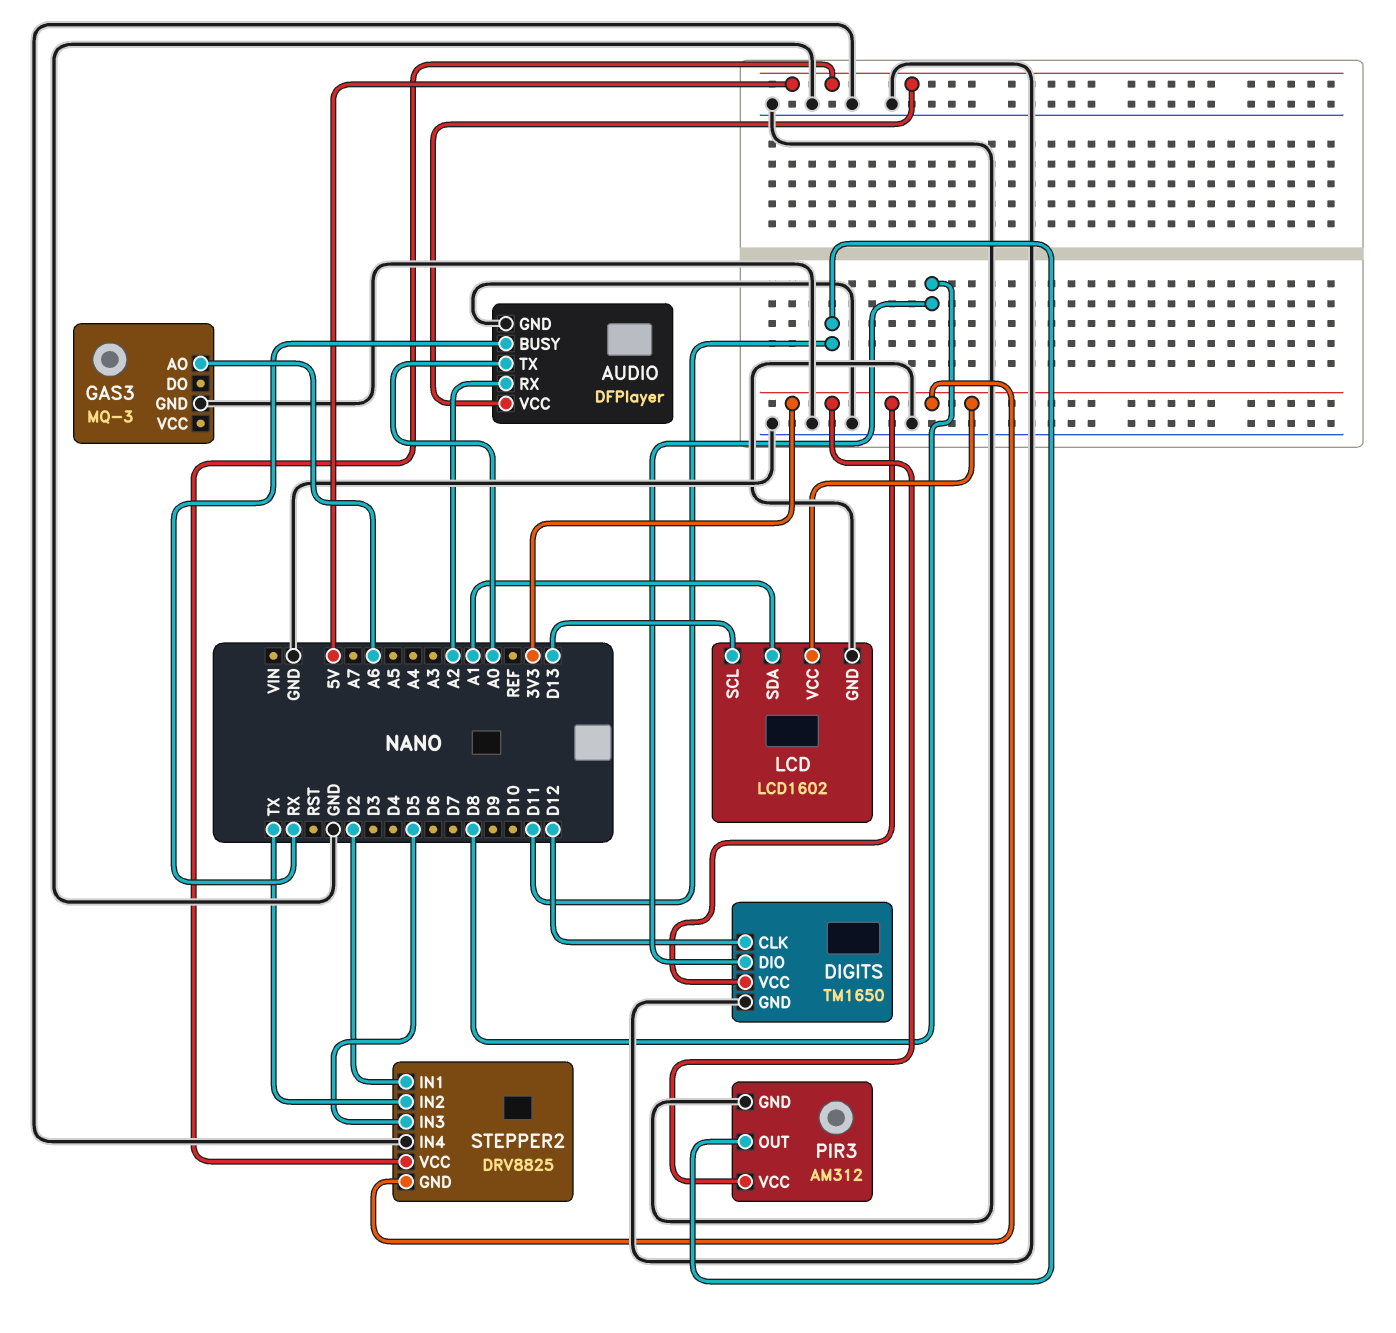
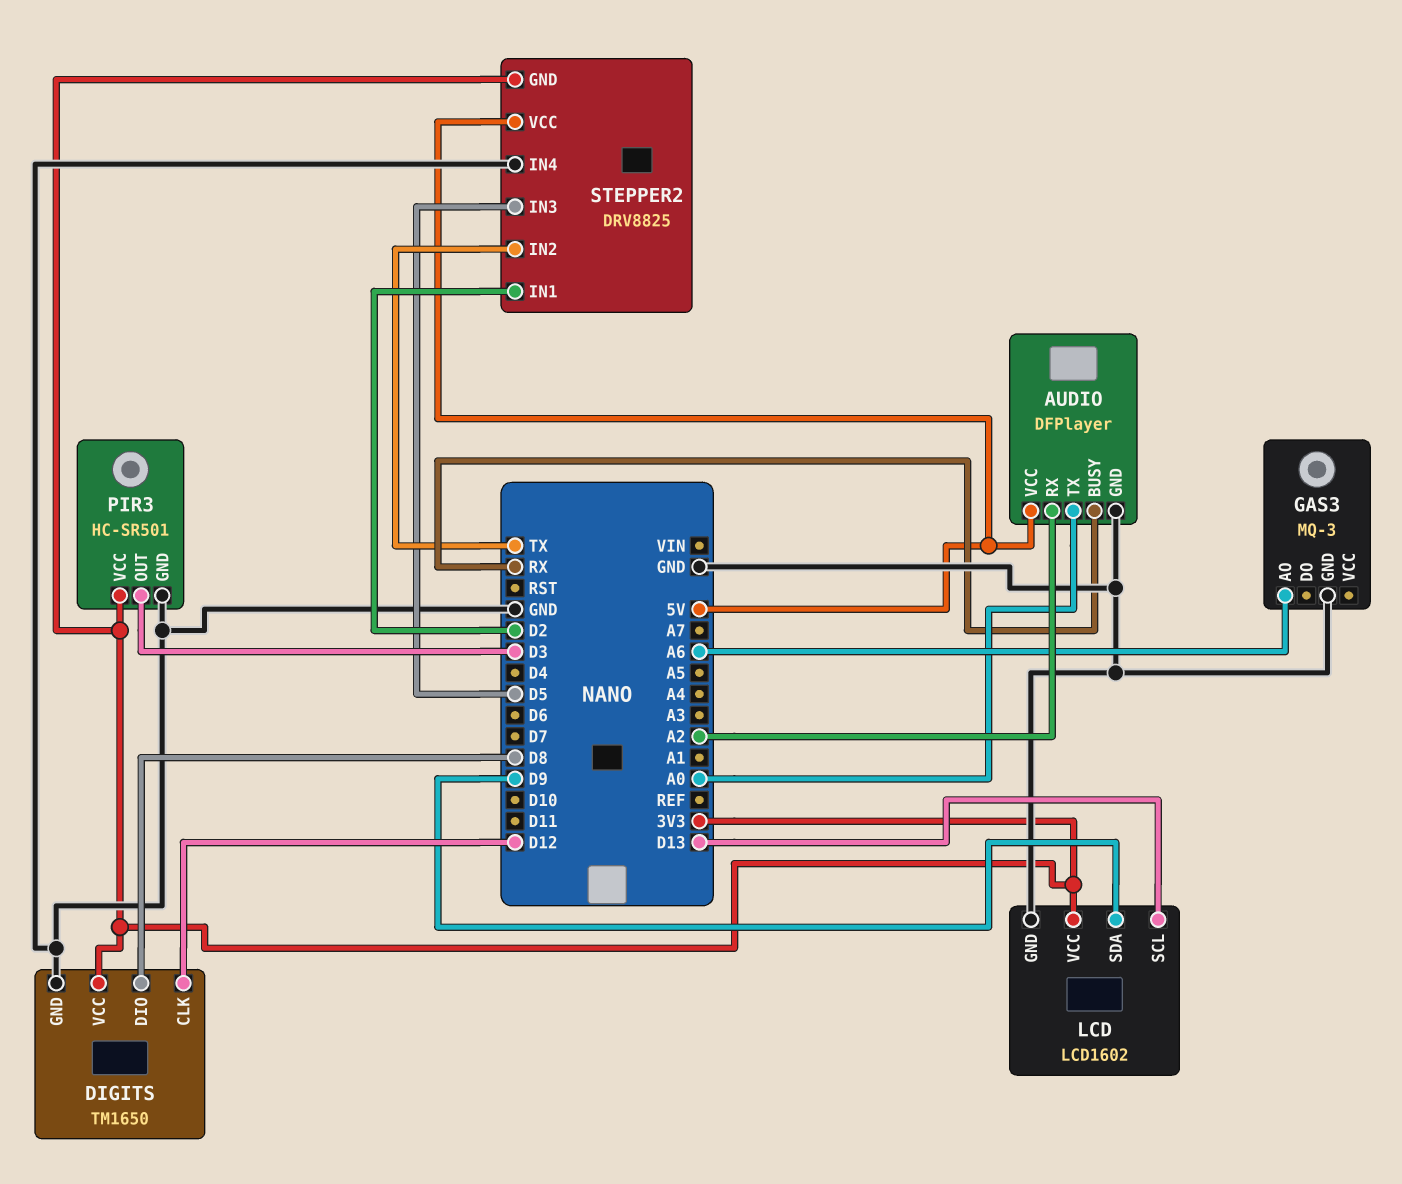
LCD pin SDA: A1 -> D9
PIR3: AM312 -> HC-SR501
PIR3 pin OUT: D11 -> D3

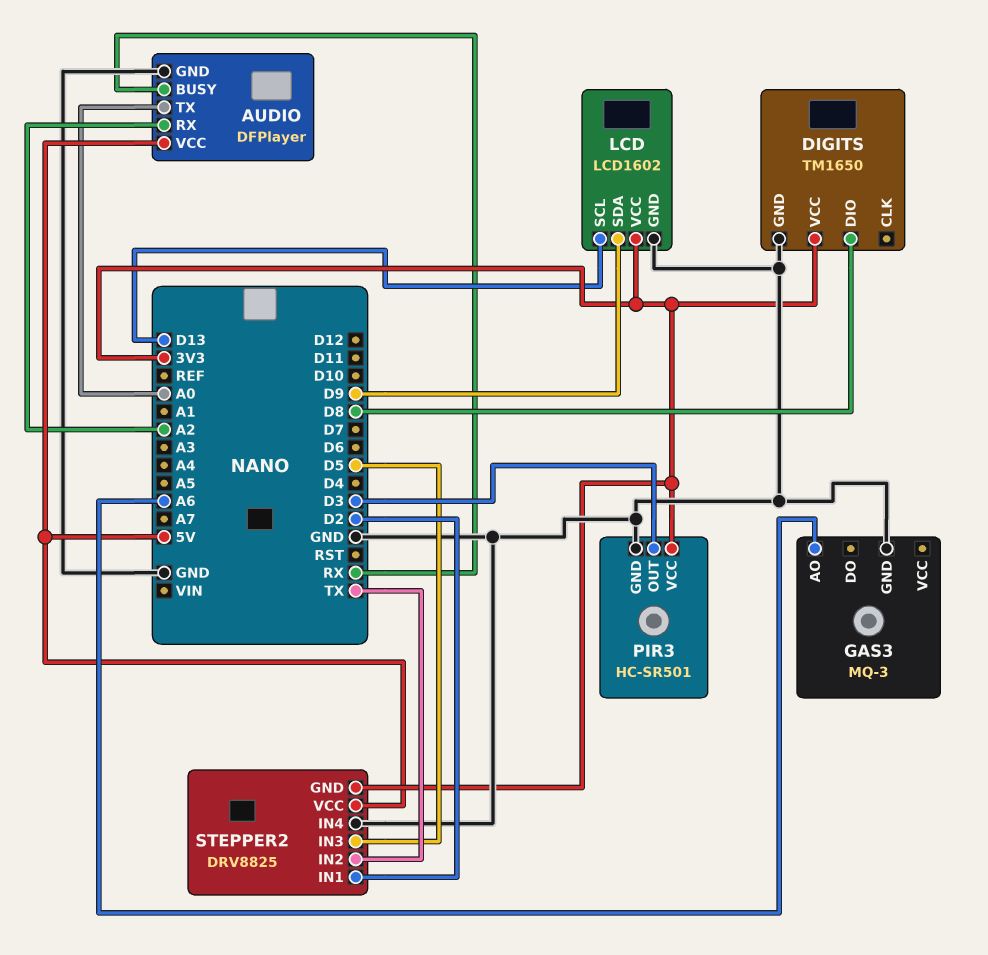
DIGITS pin CLK: D12 -> none

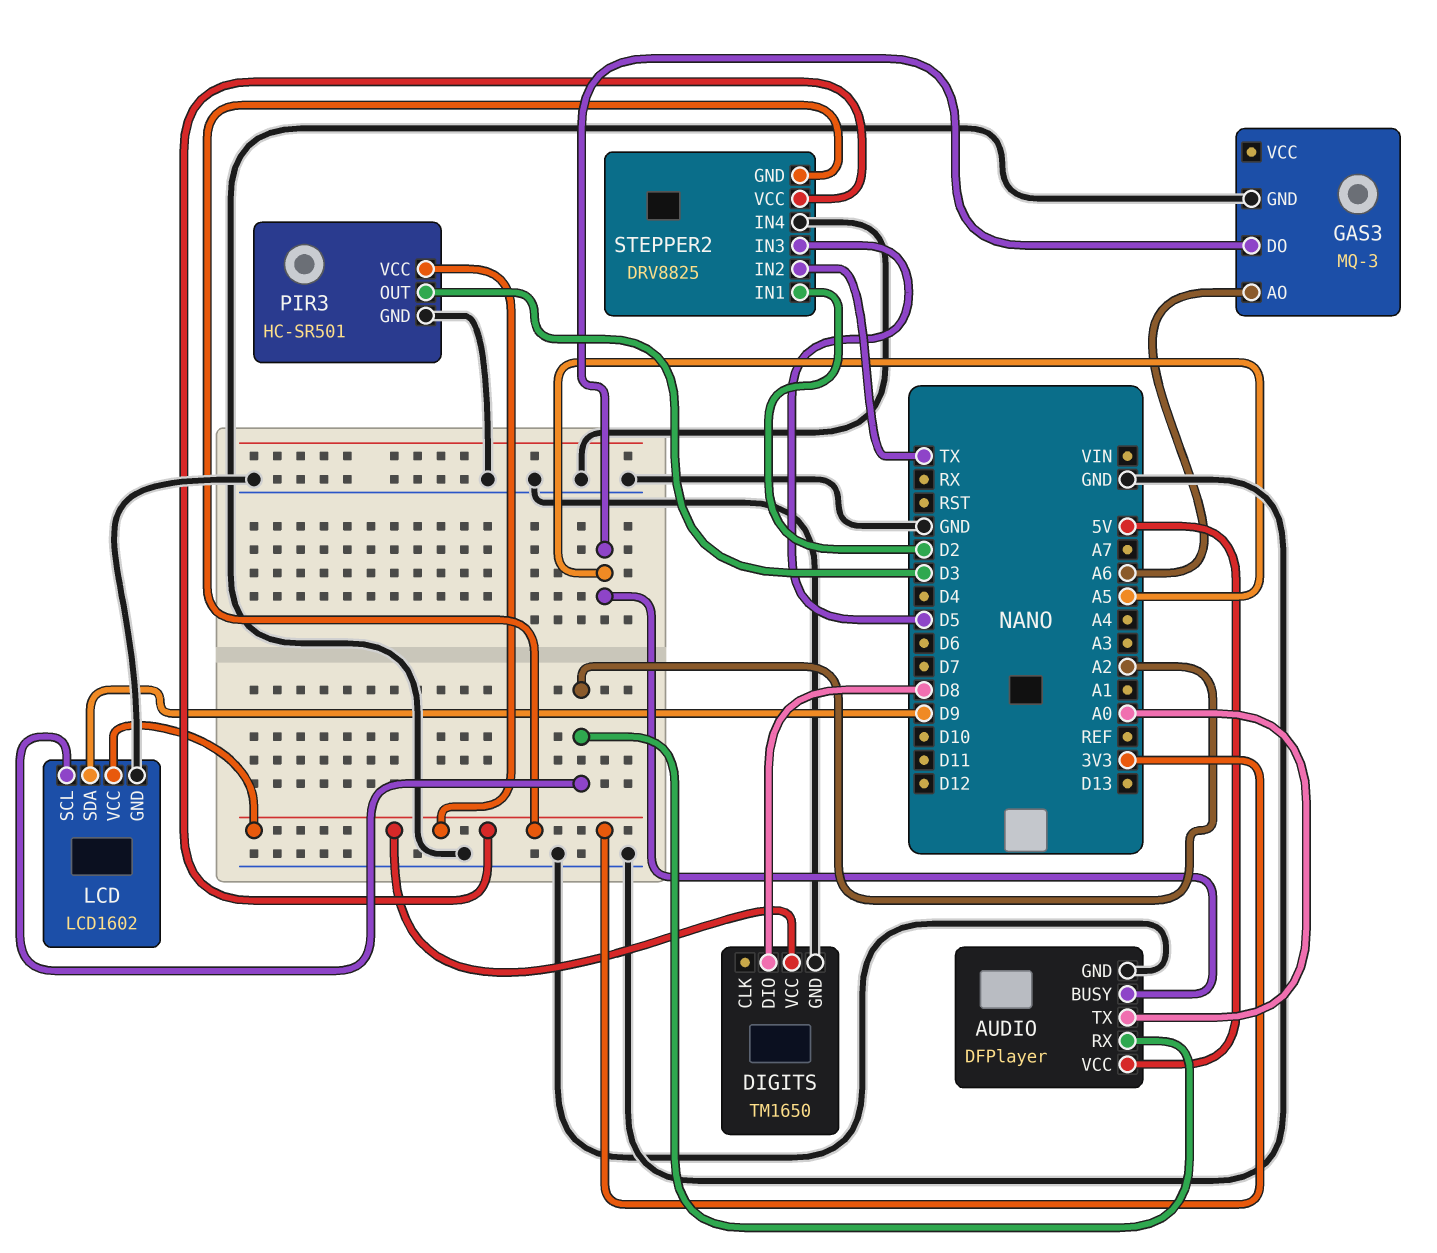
AUDIO pin BUSY: RX -> A5
GAS3 pin DO: none -> A5
LCD pin SCL: D13 -> A2
STEPPER2 pin VCC: 5V -> 3V3

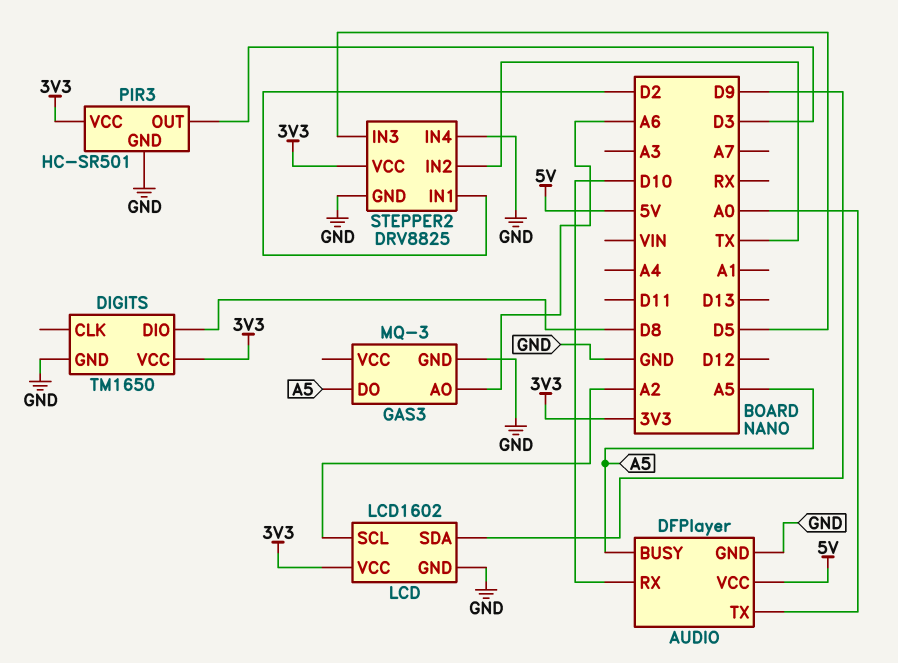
AUDIO pin RX: A2 -> D10
STEPPER2 pin GND: 3V3 -> GND

